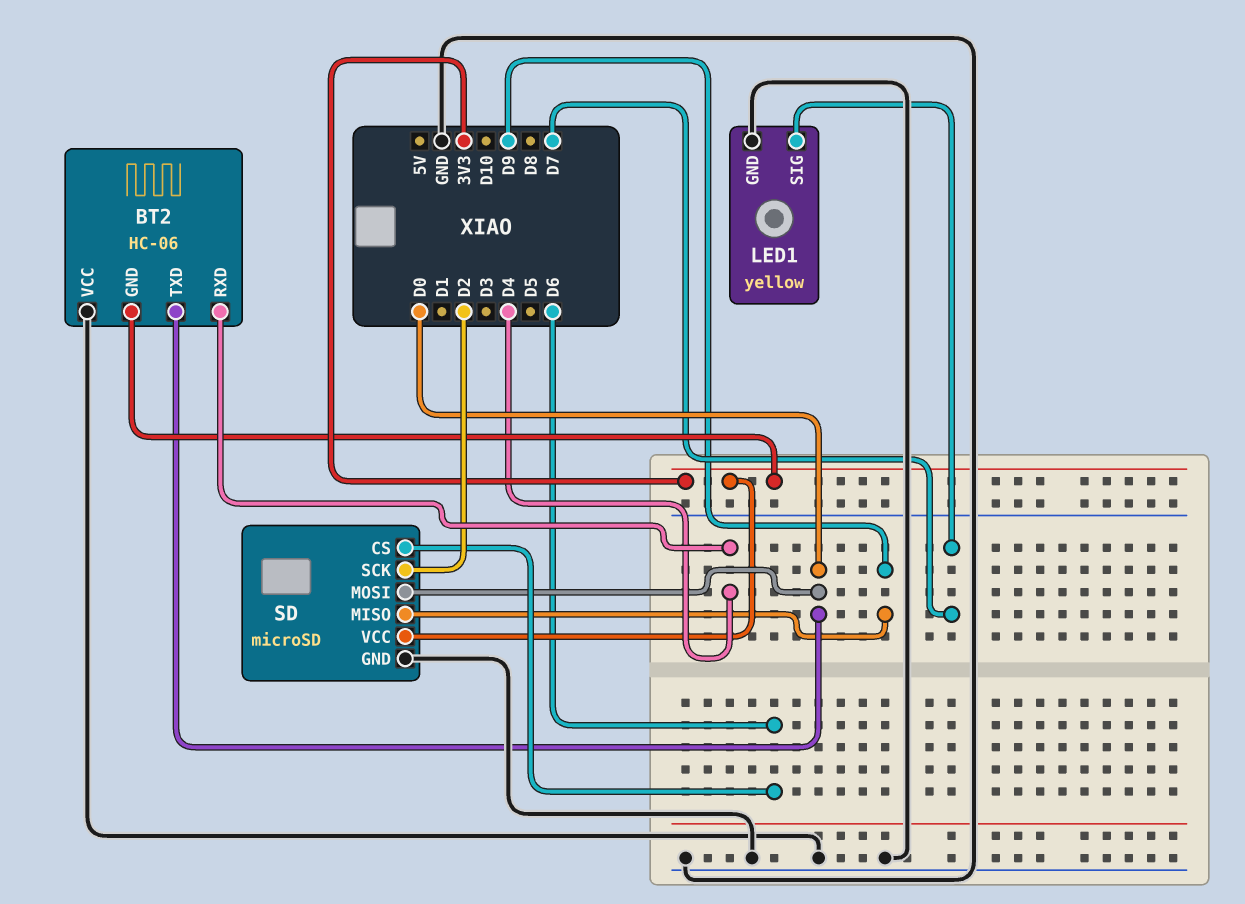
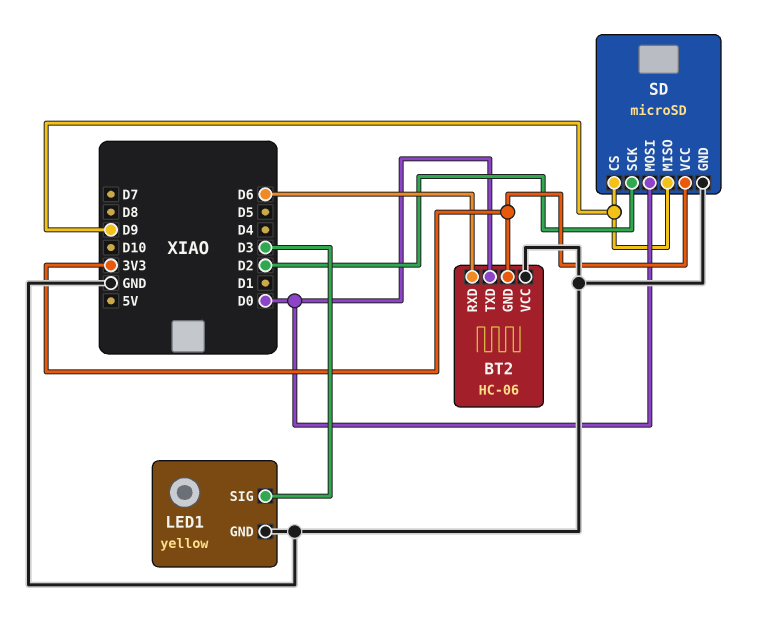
BT2 pin RXD: D4 -> D6
LED1 pin SIG: D7 -> D3
SD pin CS: D6 -> D9

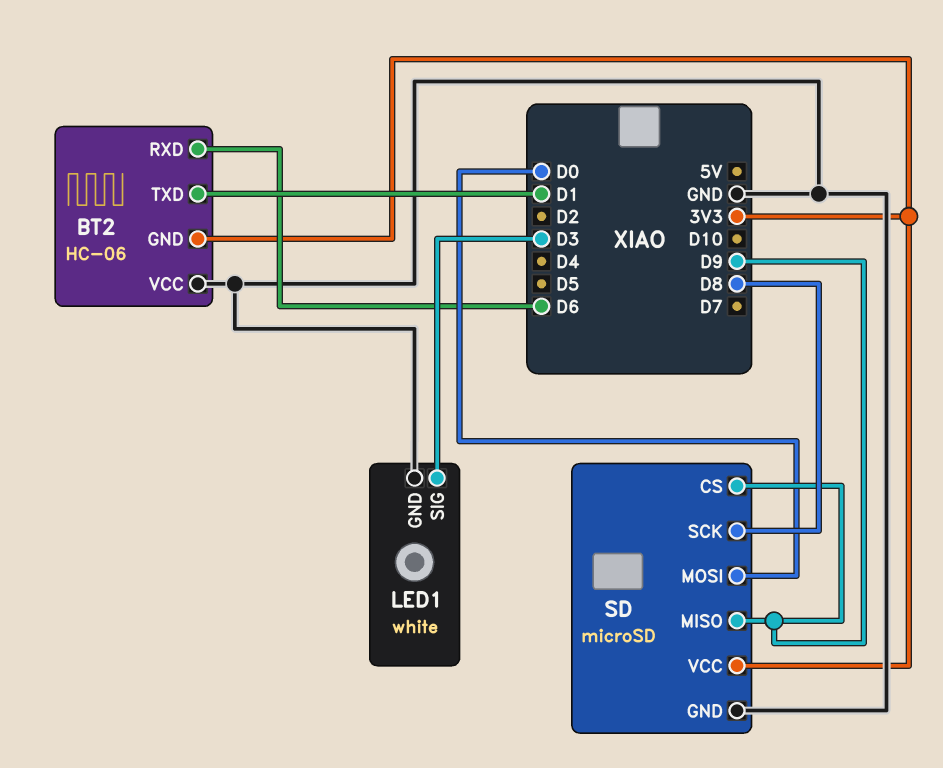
BT2 pin TXD: D0 -> D1
LED1: yellow -> white
SD pin SCK: D2 -> D8

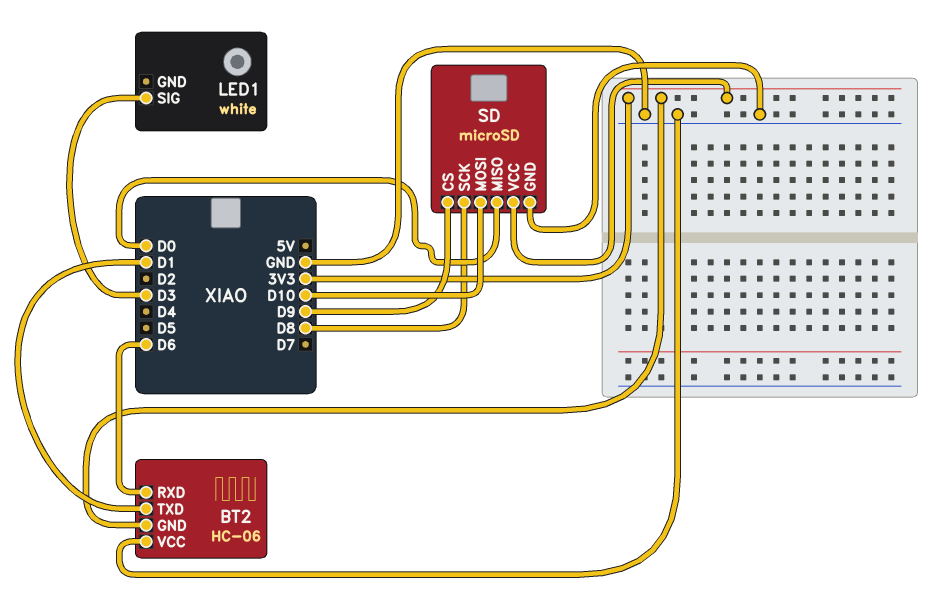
LED1 pin GND: GND -> none
SD pin MISO: D9 -> D0
SD pin MOSI: D0 -> D10

